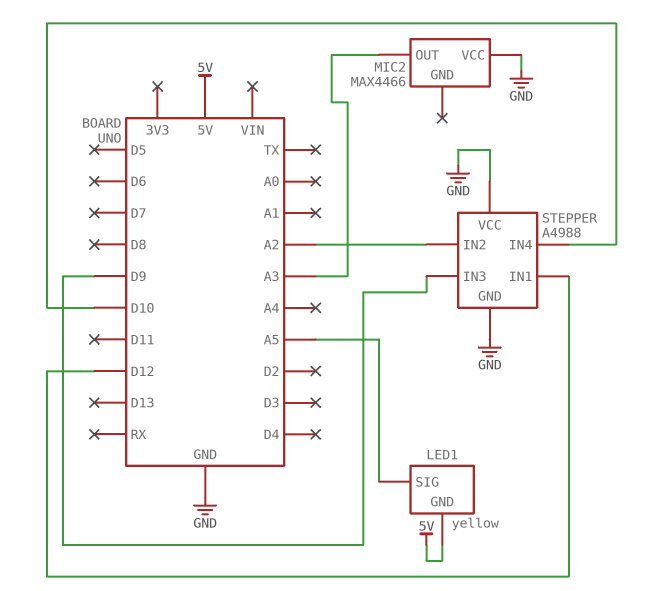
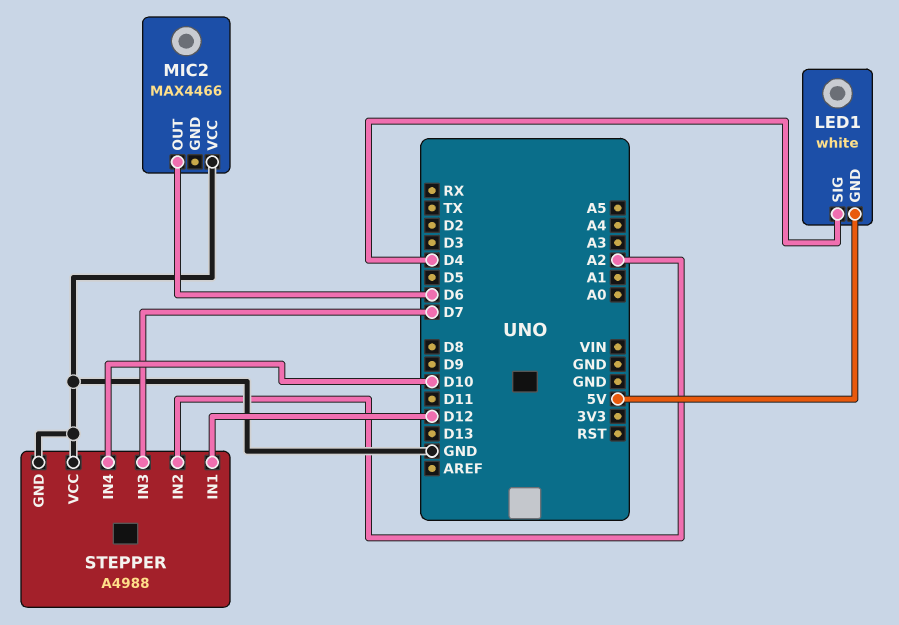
LED1: yellow -> white
LED1 pin SIG: A5 -> D4
MIC2 pin OUT: A3 -> D6
STEPPER pin IN3: D9 -> D7

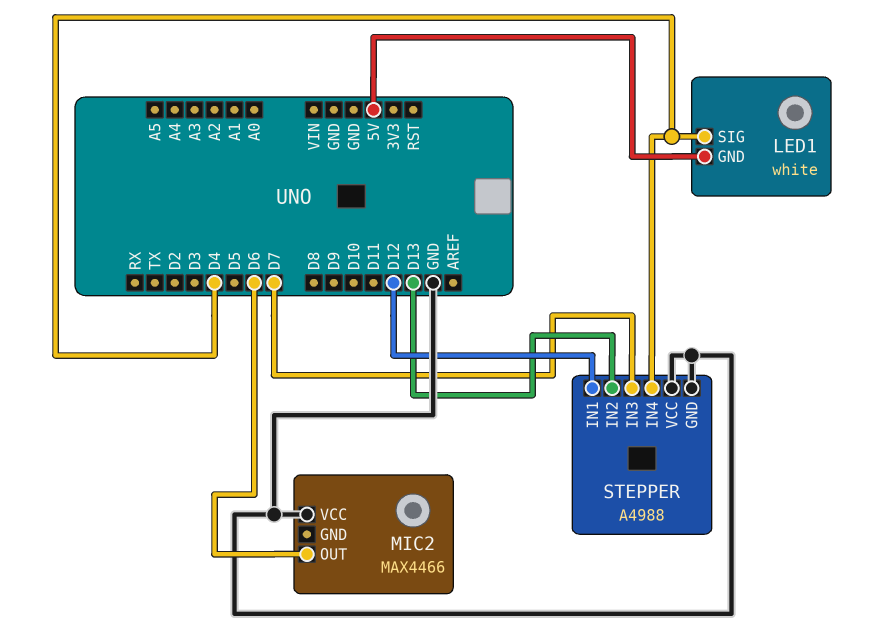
STEPPER pin IN2: A2 -> D13
STEPPER pin IN4: D10 -> D4

